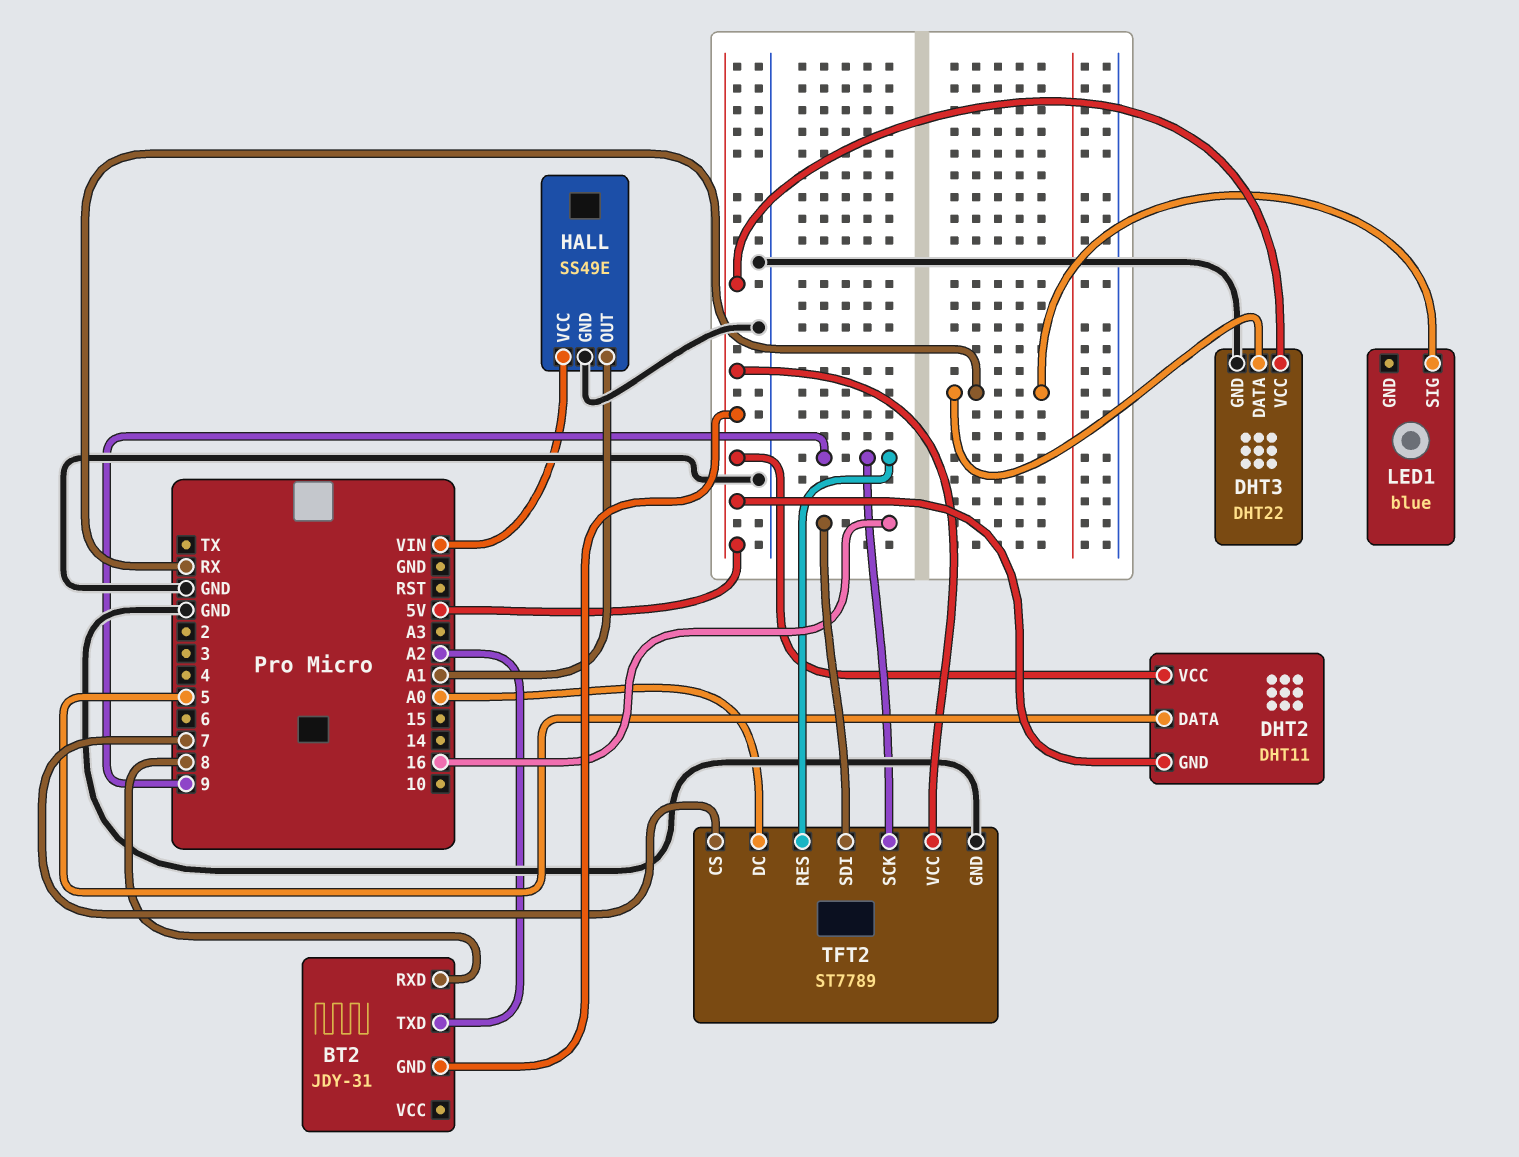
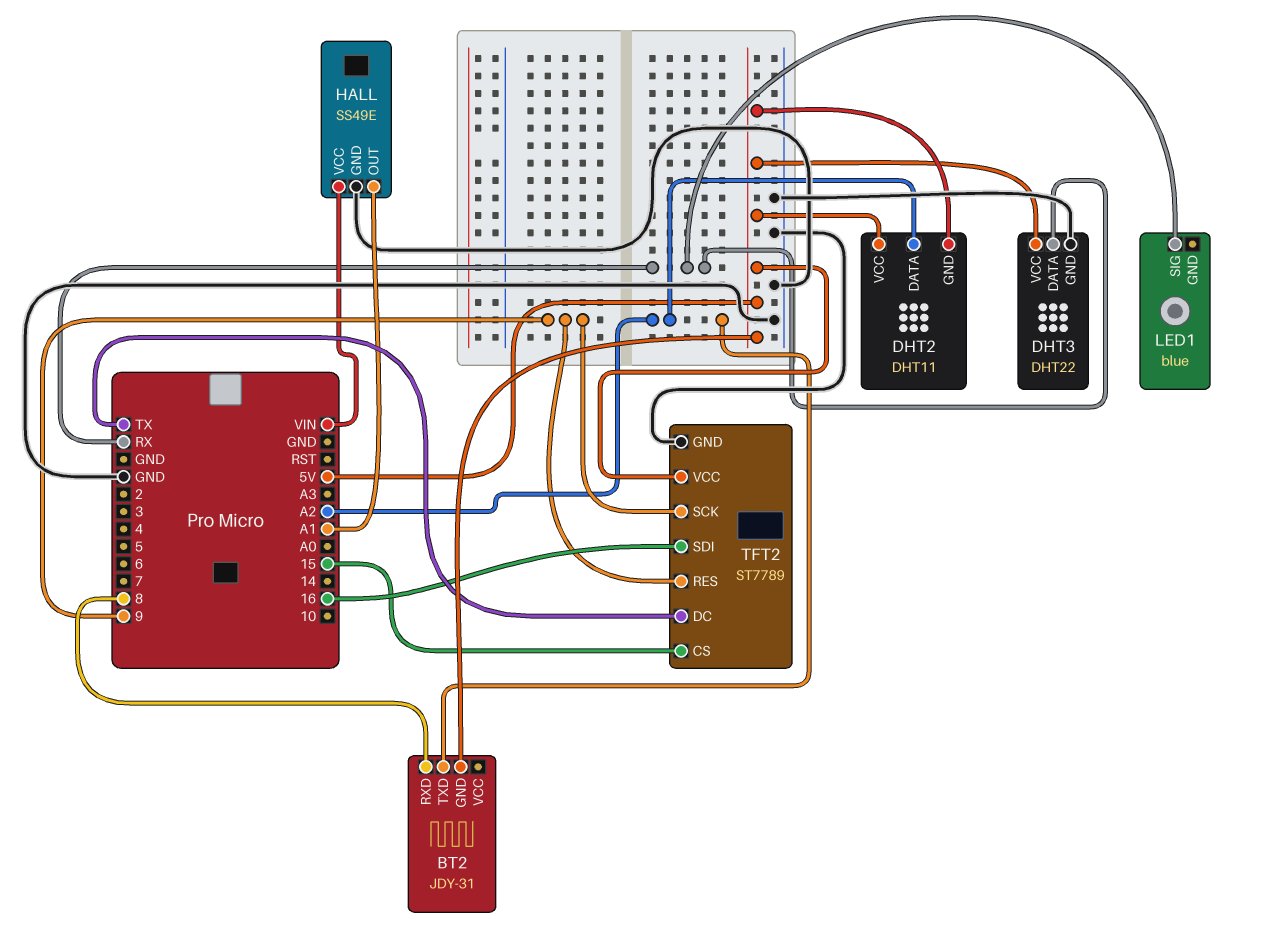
DHT2 pin DATA: 5 -> A2
TFT2 pin CS: 7 -> 15
TFT2 pin DC: A0 -> TX

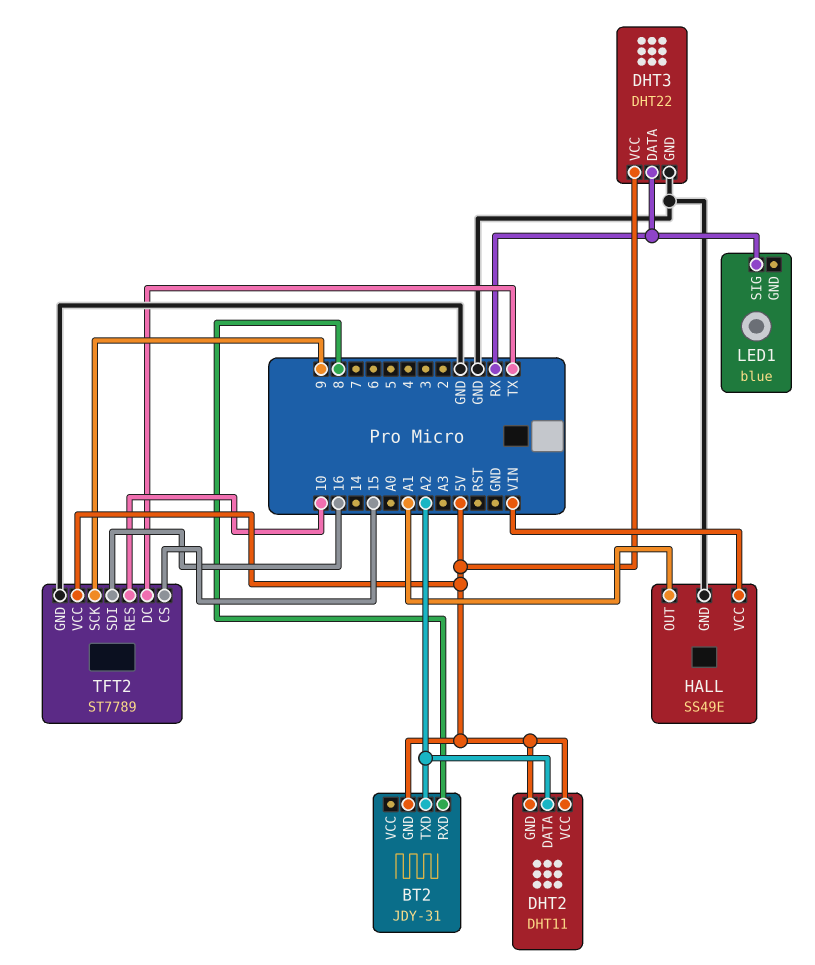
TFT2 pin RES: 9 -> 10

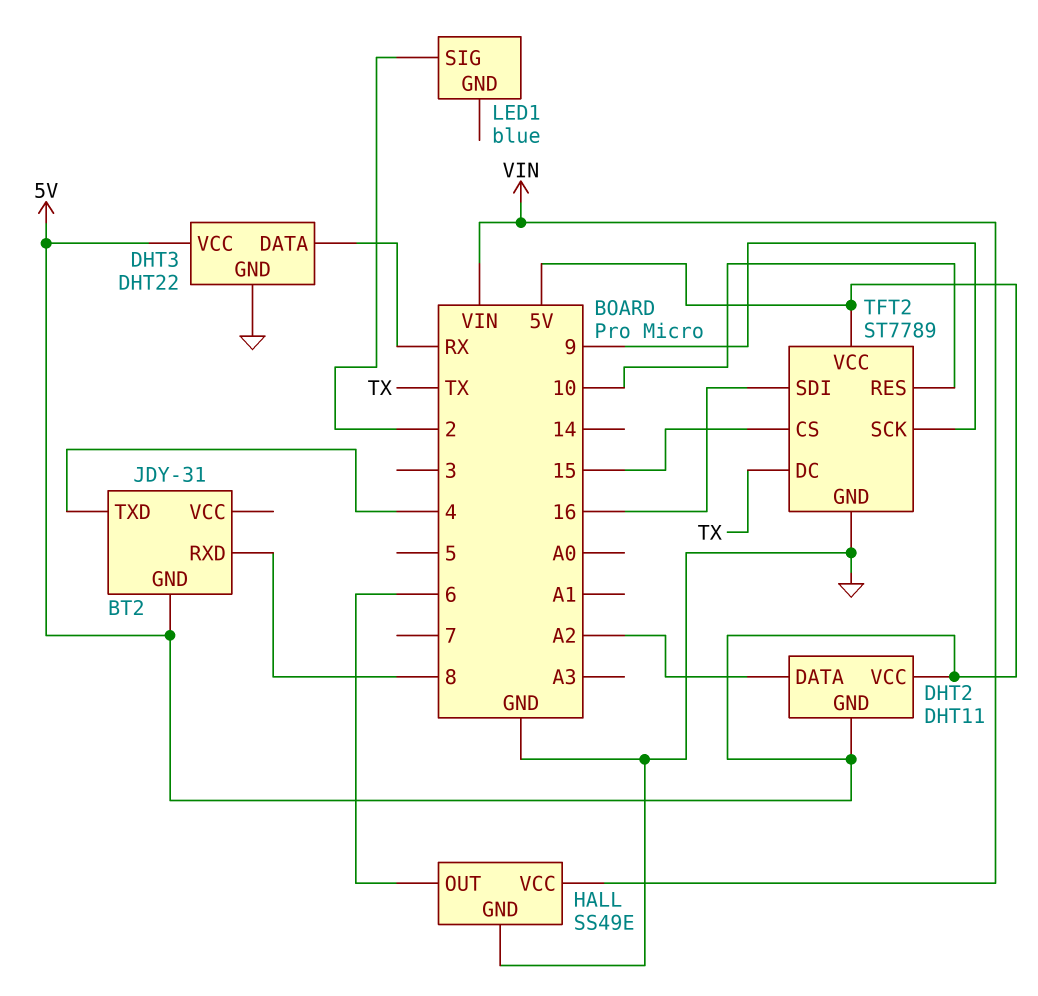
BT2 pin TXD: A2 -> 4
HALL pin OUT: A1 -> 6
LED1 pin SIG: RX -> 2

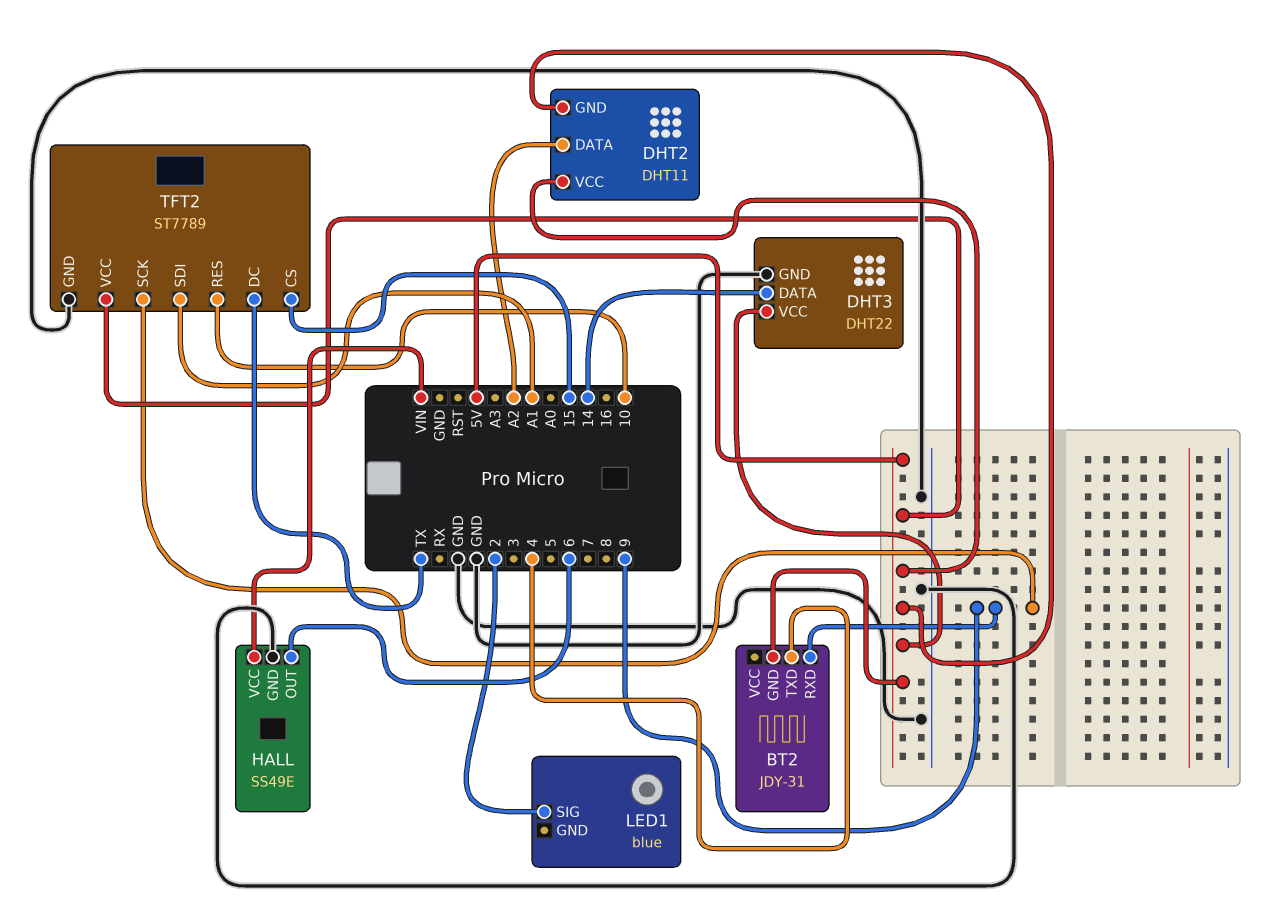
BT2 pin RXD: 8 -> 9
DHT3 pin DATA: RX -> 14
TFT2 pin SDI: 16 -> A1

